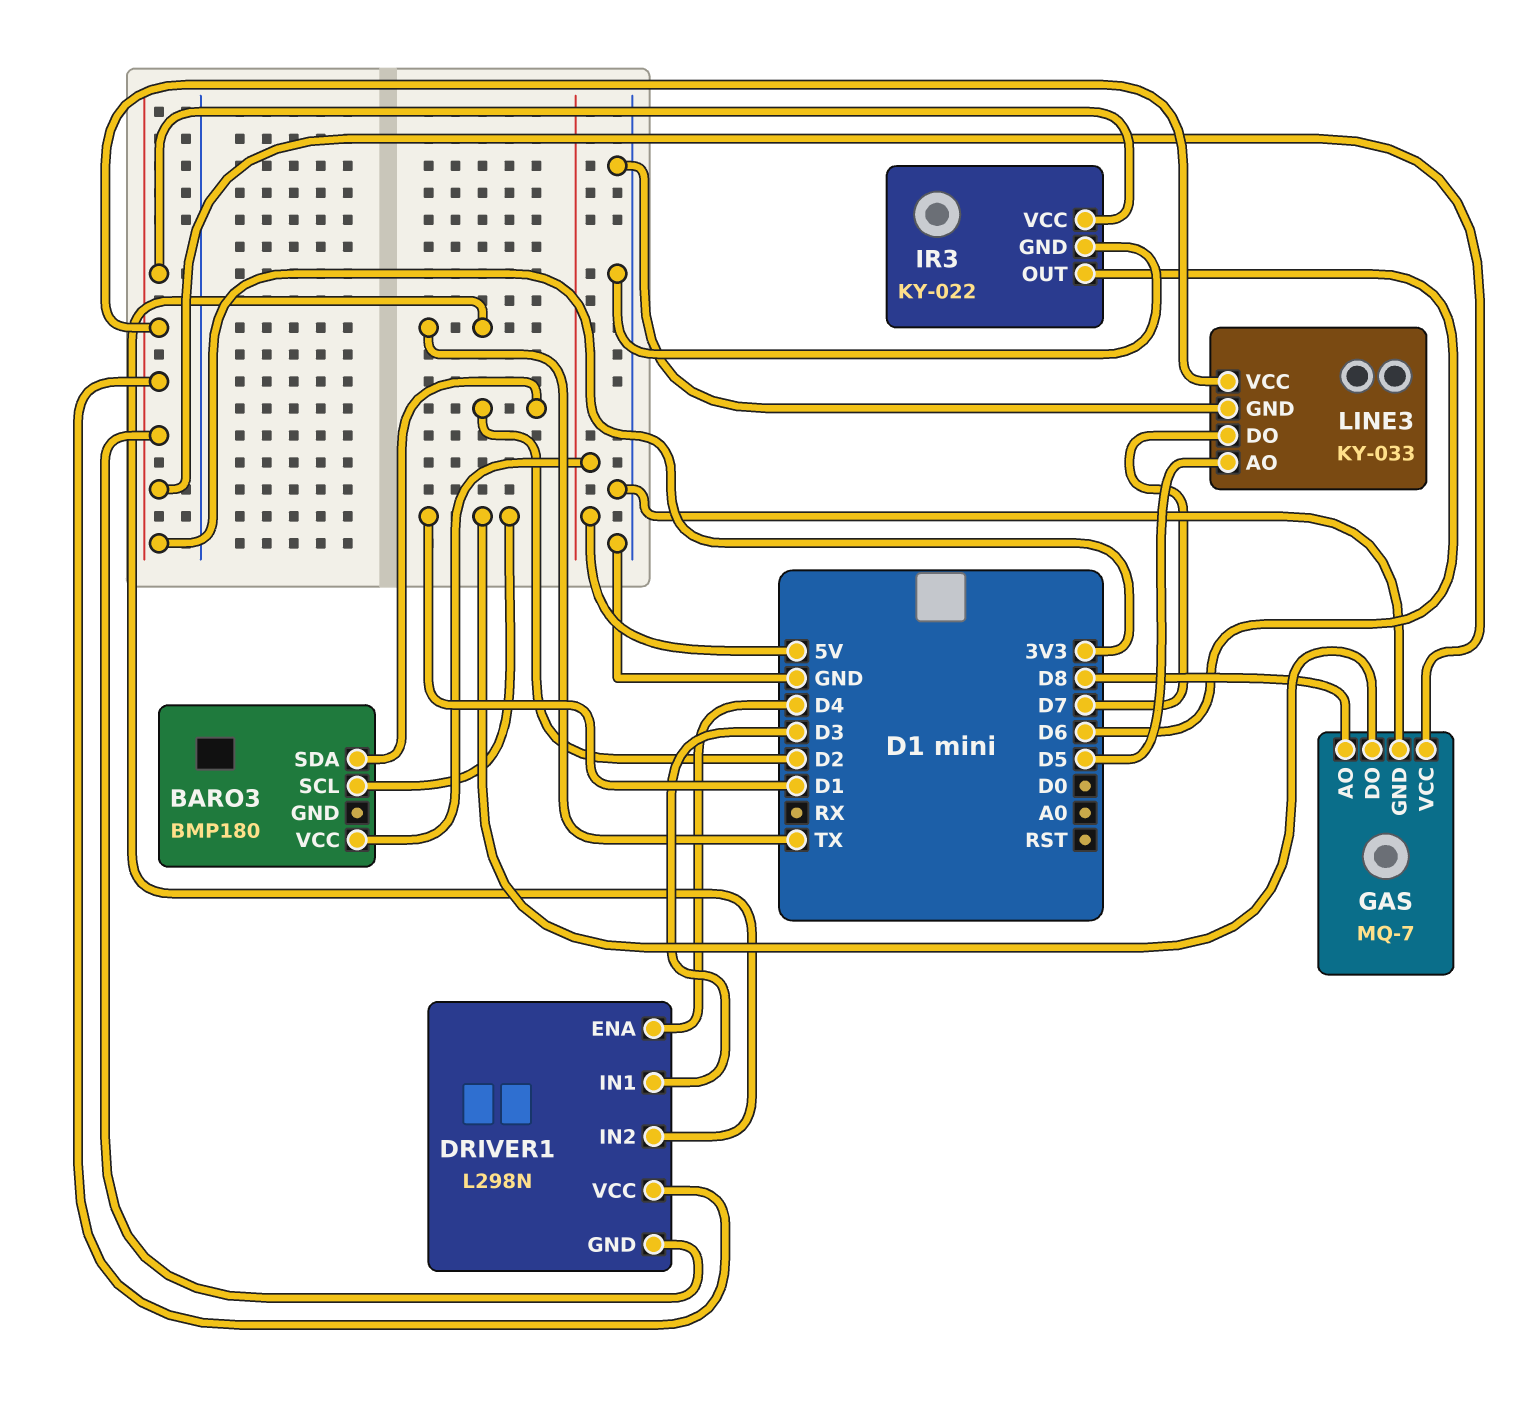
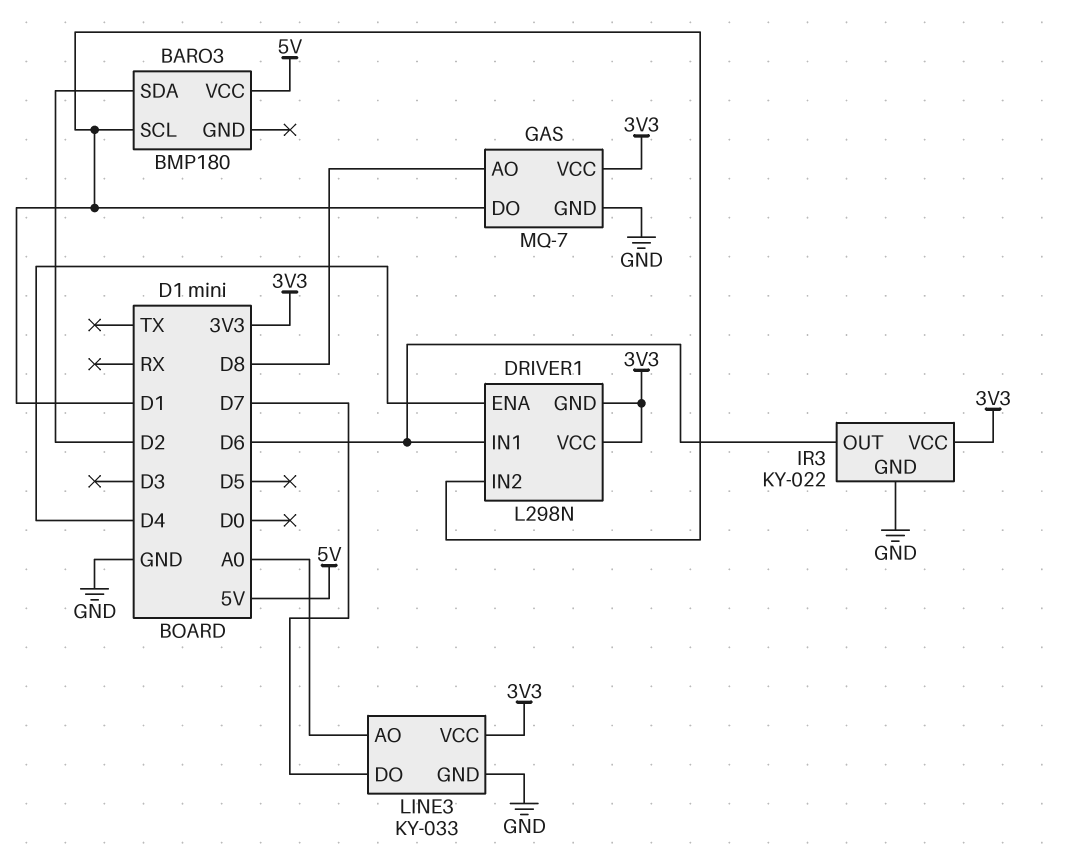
DRIVER1 pin IN1: D3 -> D6
DRIVER1 pin IN2: TX -> D1
LINE3 pin AO: D5 -> A0

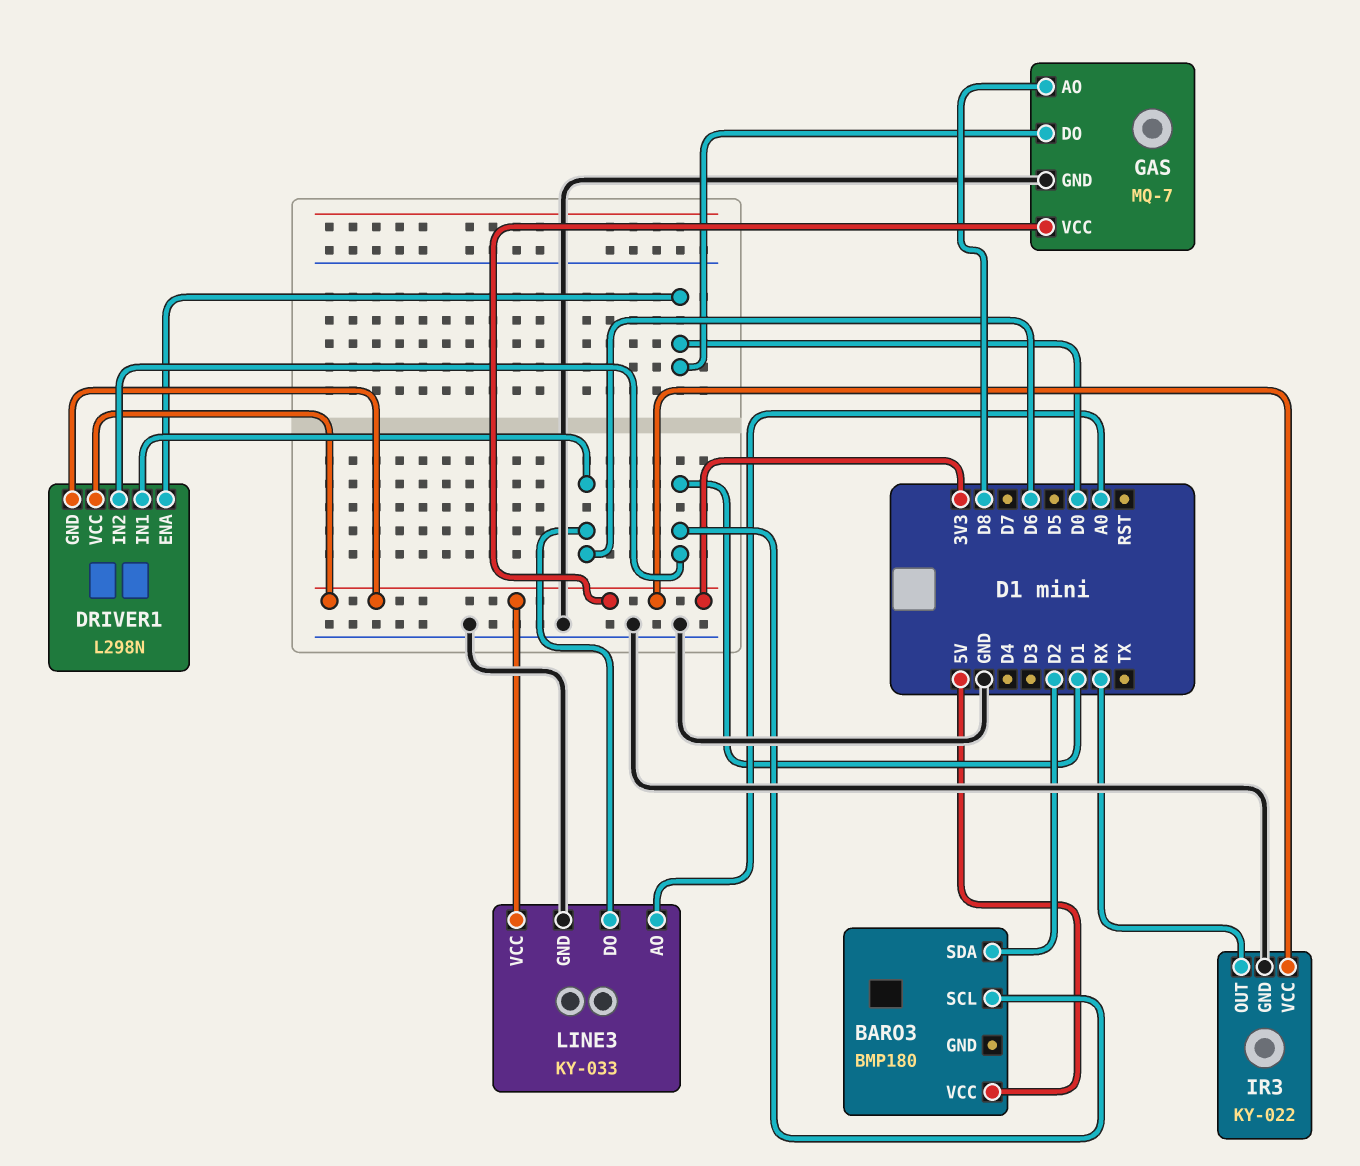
DRIVER1 pin ENA: D4 -> D0
GAS pin DO: D1 -> D0
IR3 pin OUT: D6 -> RX
LINE3 pin DO: D7 -> D6

